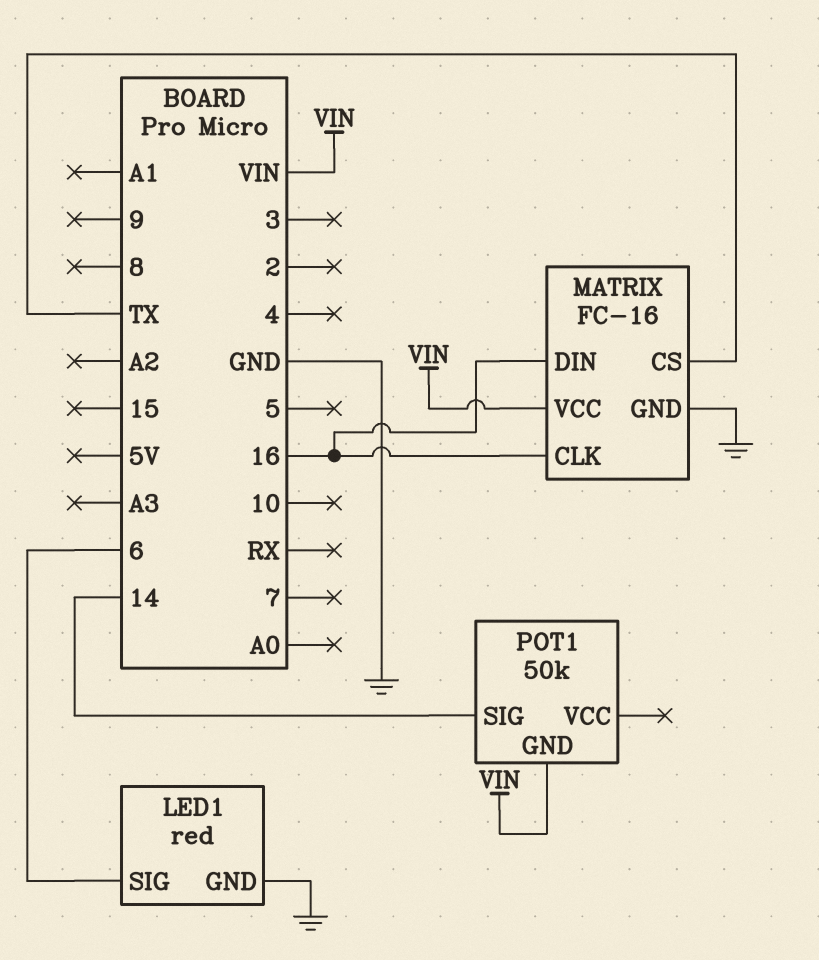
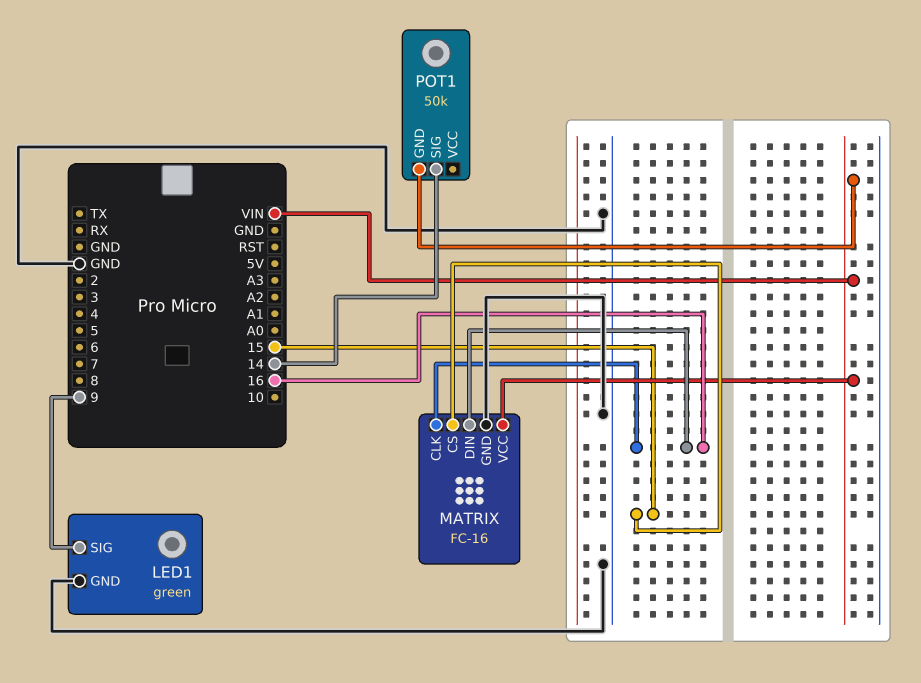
LED1: red -> green
LED1 pin SIG: 6 -> 9
MATRIX pin CS: TX -> 15

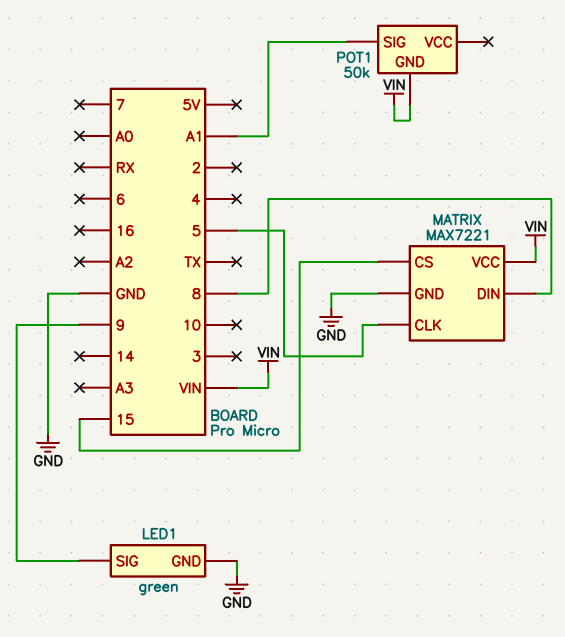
MATRIX: FC-16 -> MAX7221
MATRIX pin CLK: 16 -> 5
MATRIX pin DIN: 16 -> 8
POT1 pin SIG: 14 -> A1

